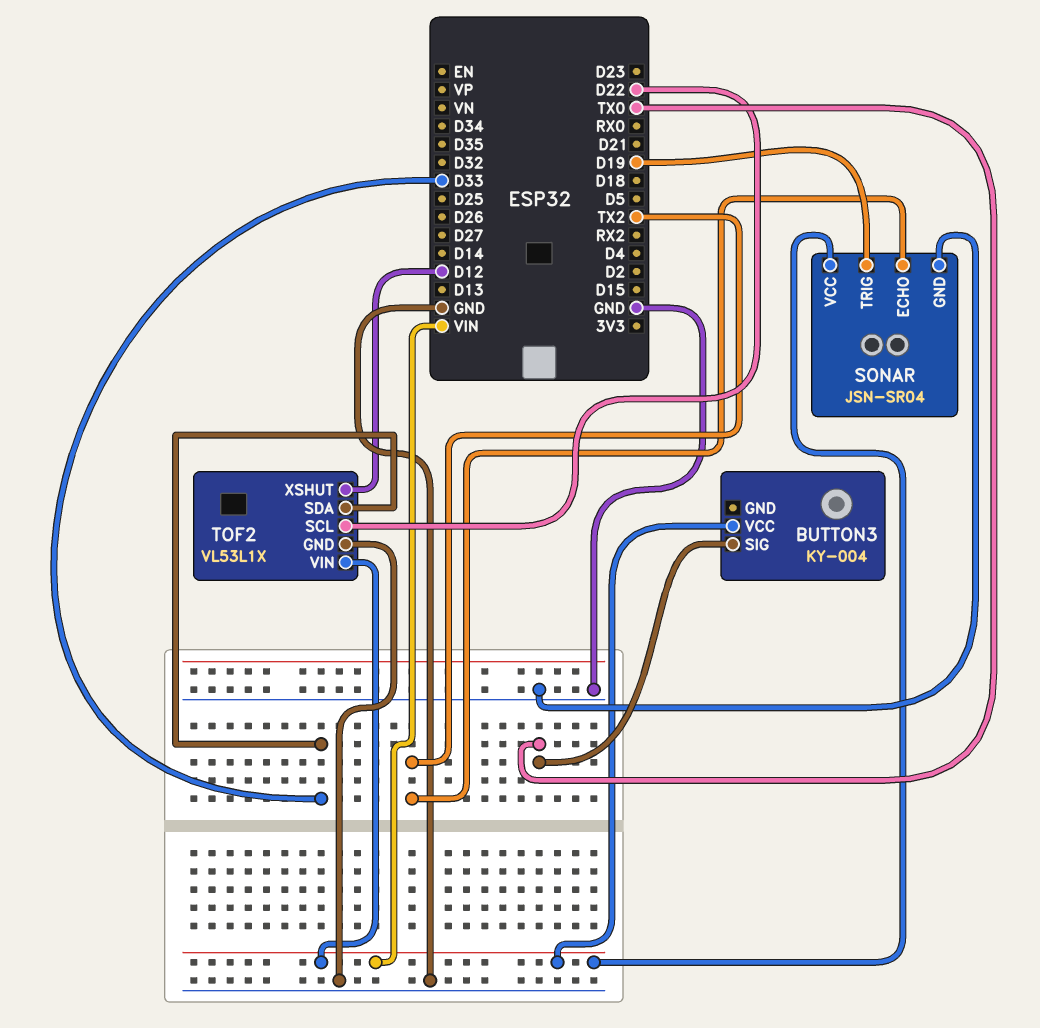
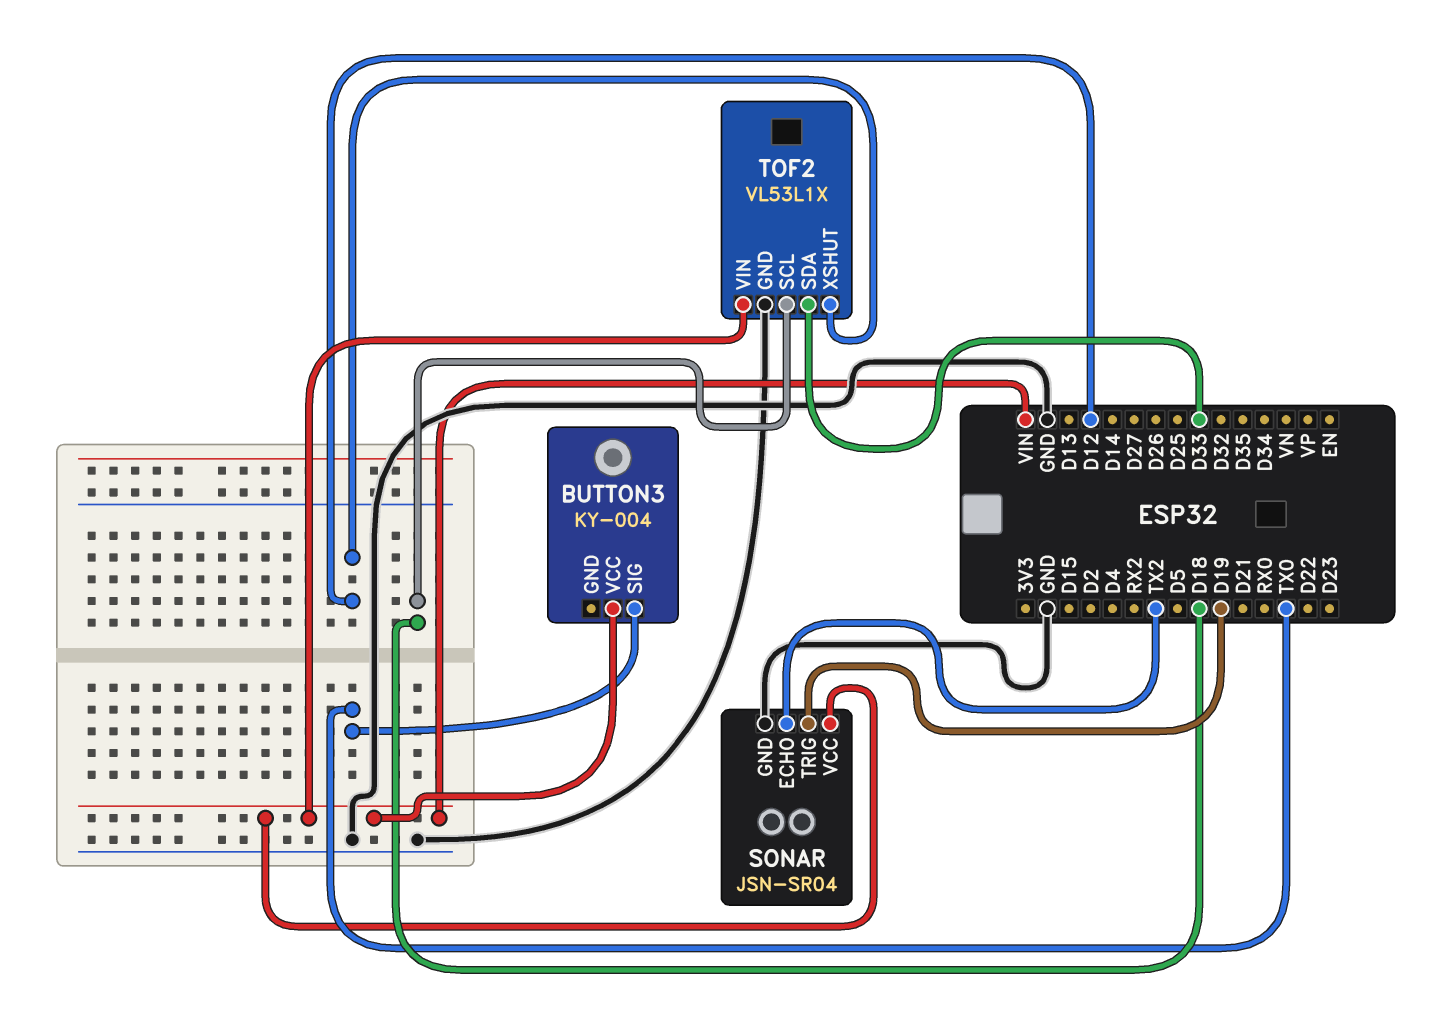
TOF2 pin SCL: D22 -> D18

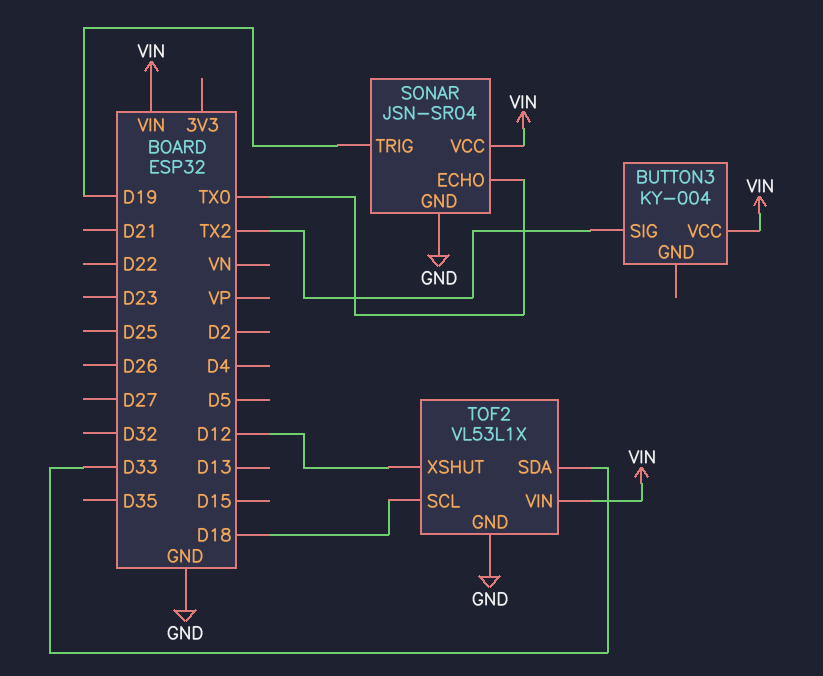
BUTTON3 pin SIG: TX0 -> TX2
SONAR pin ECHO: TX2 -> TX0

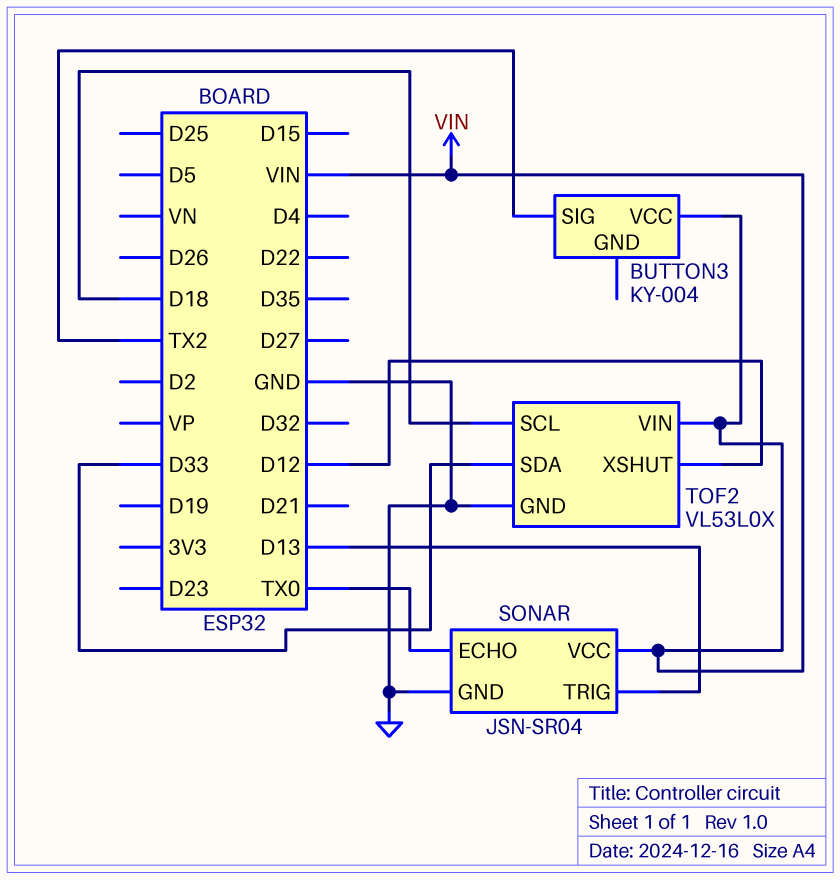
SONAR pin TRIG: D19 -> D13
TOF2: VL53L1X -> VL53L0X

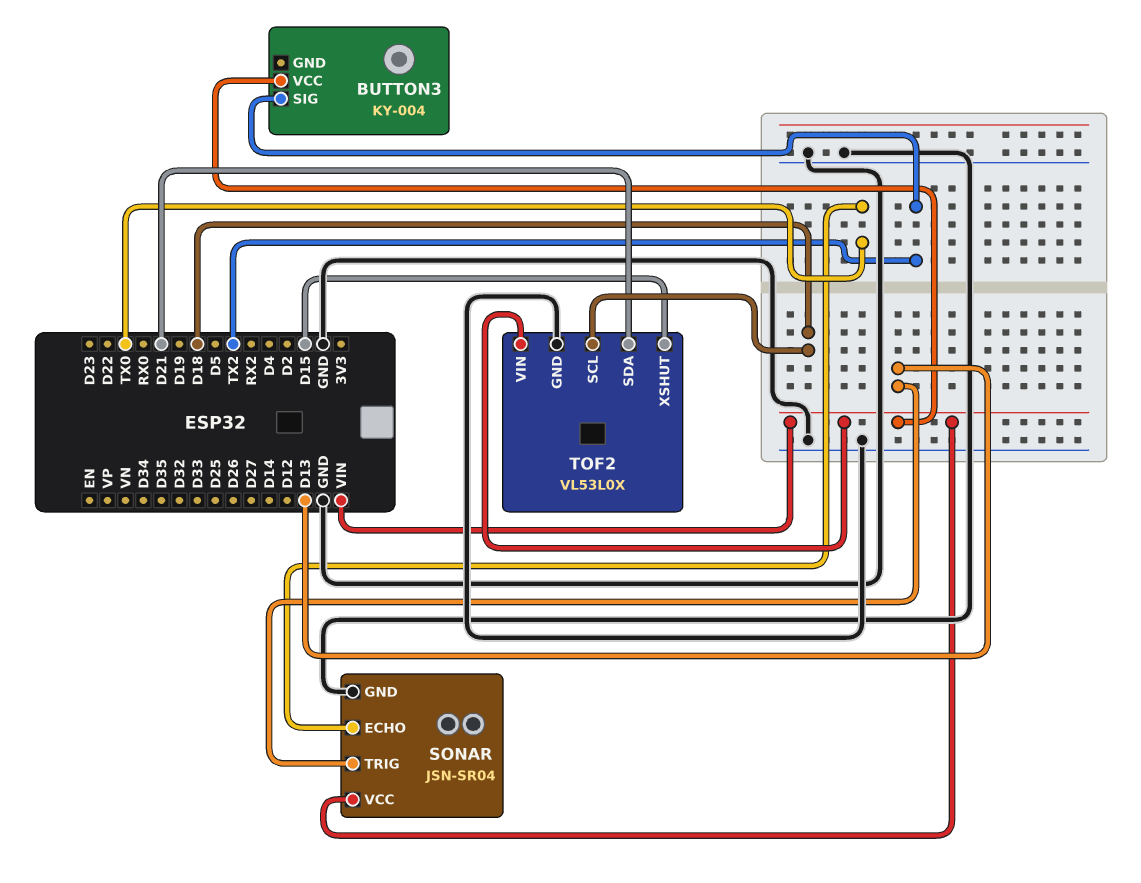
TOF2 pin SDA: D33 -> D21
TOF2 pin XSHUT: D12 -> D15

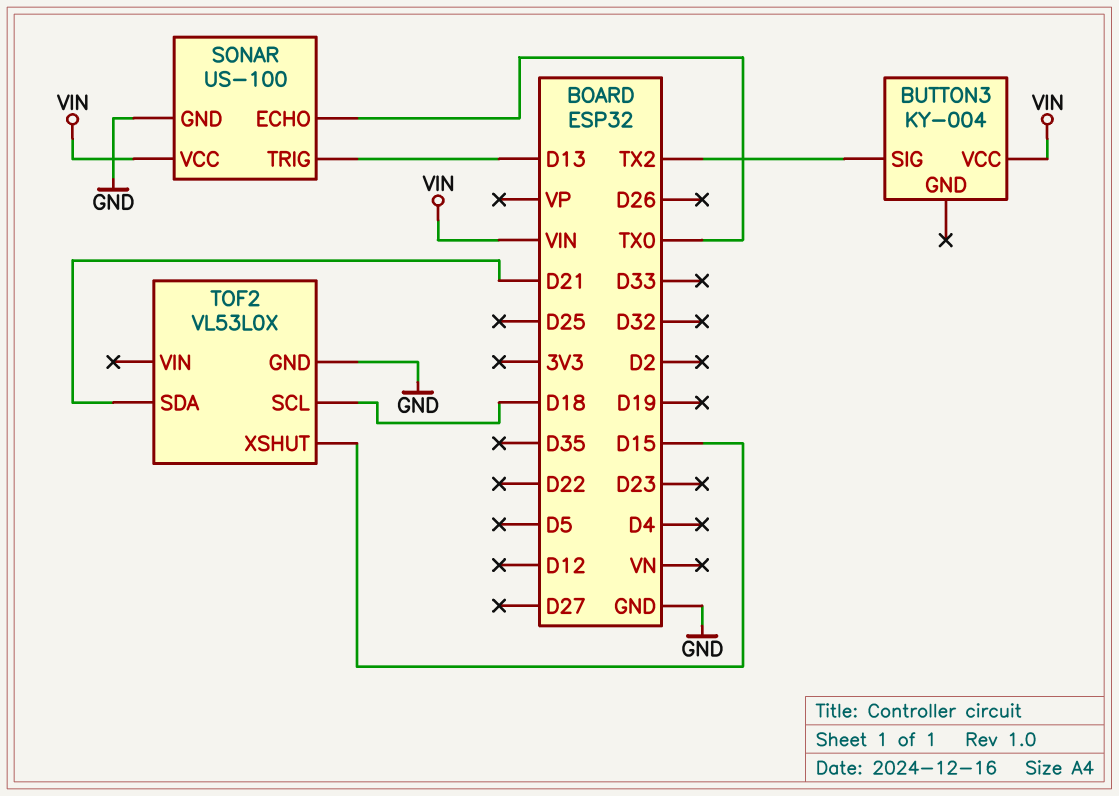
SONAR: JSN-SR04 -> US-100
TOF2 pin VIN: VIN -> none

